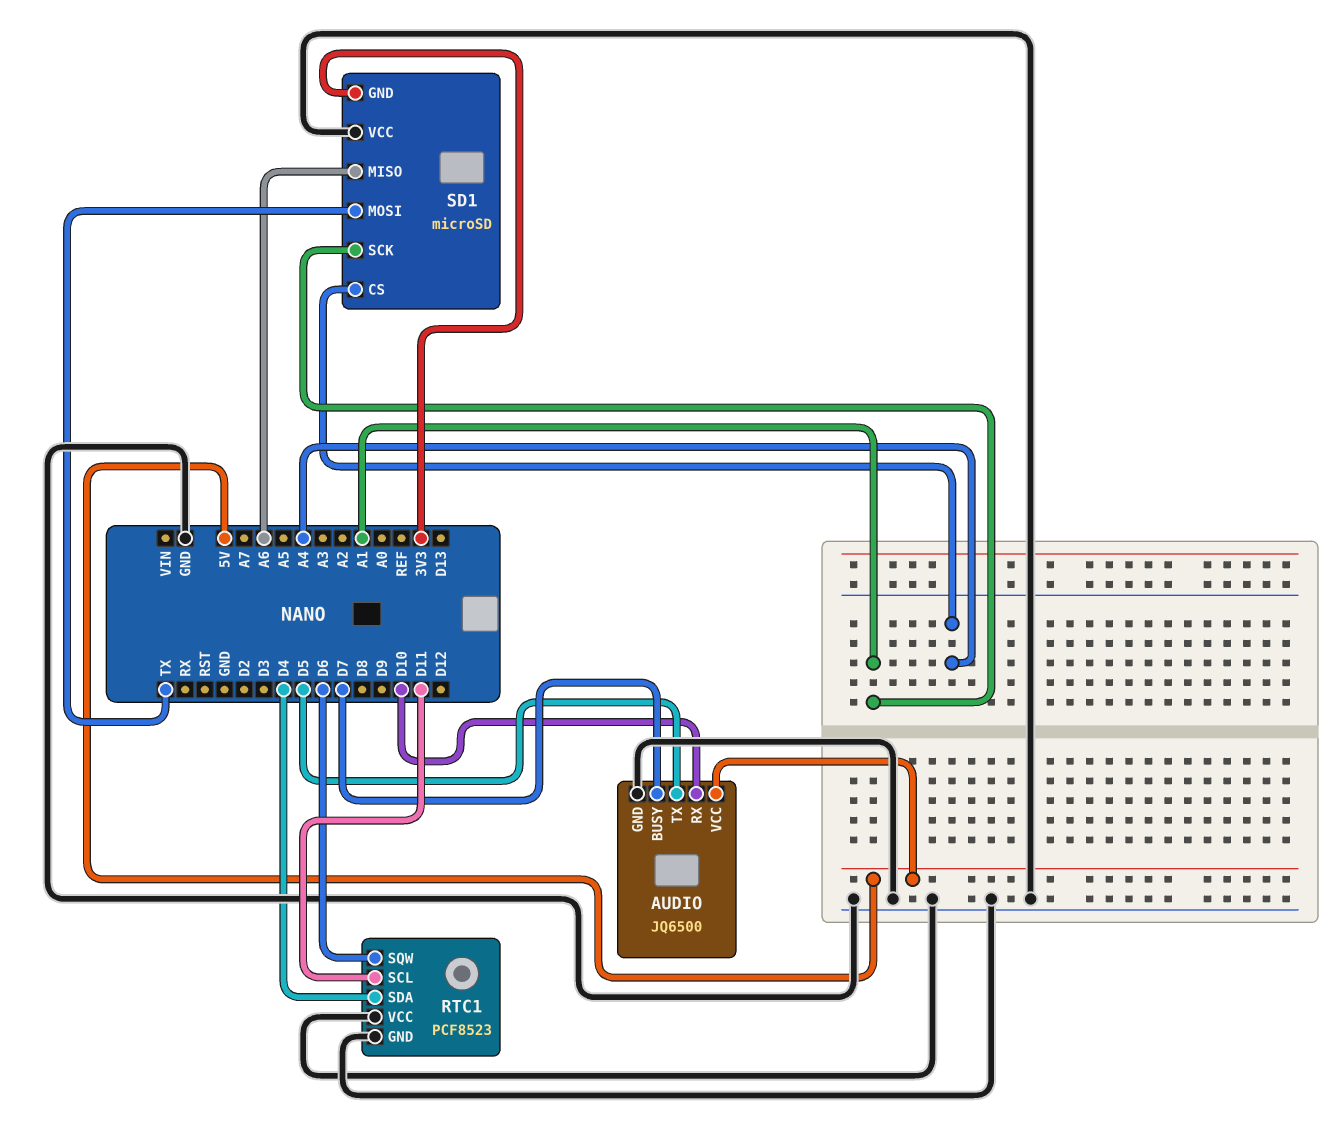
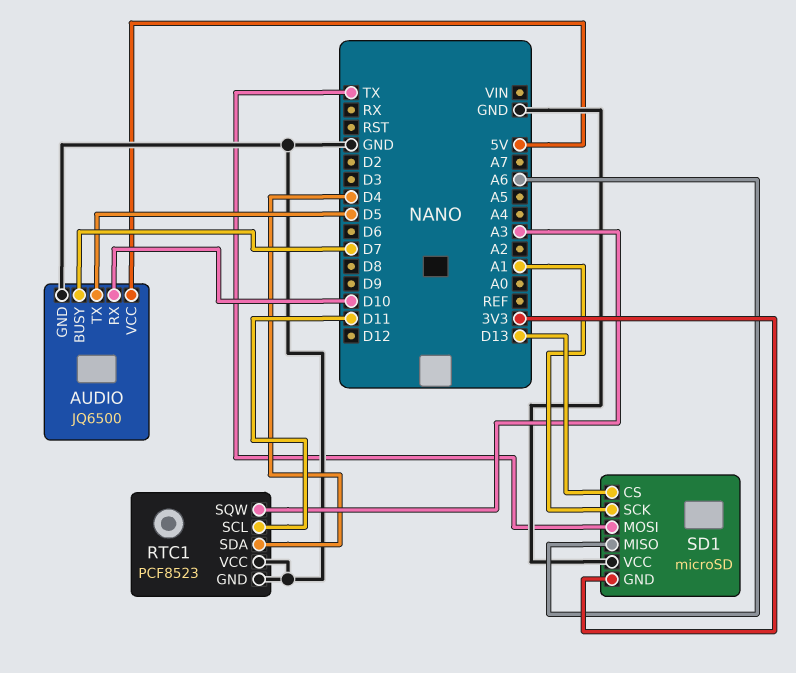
RTC1 pin SQW: D6 -> A3
SD1 pin CS: A4 -> D13

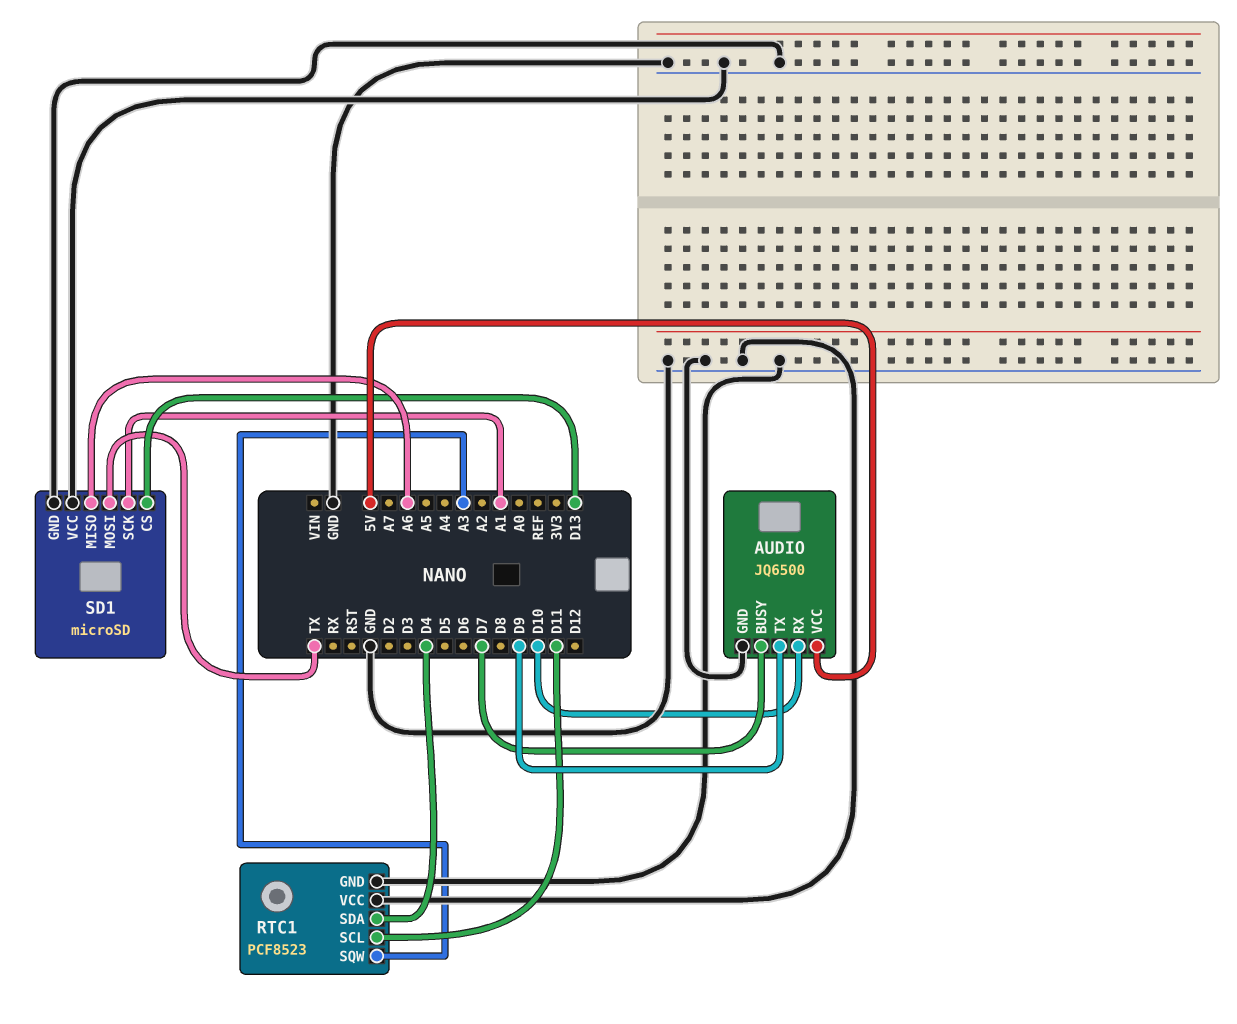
AUDIO pin TX: D5 -> D9
SD1 pin GND: 3V3 -> GND

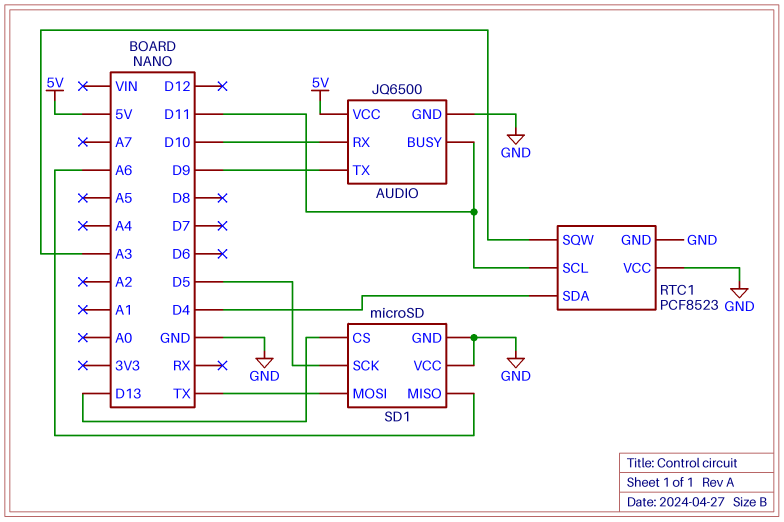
AUDIO pin BUSY: D7 -> D11
SD1 pin SCK: A1 -> D5

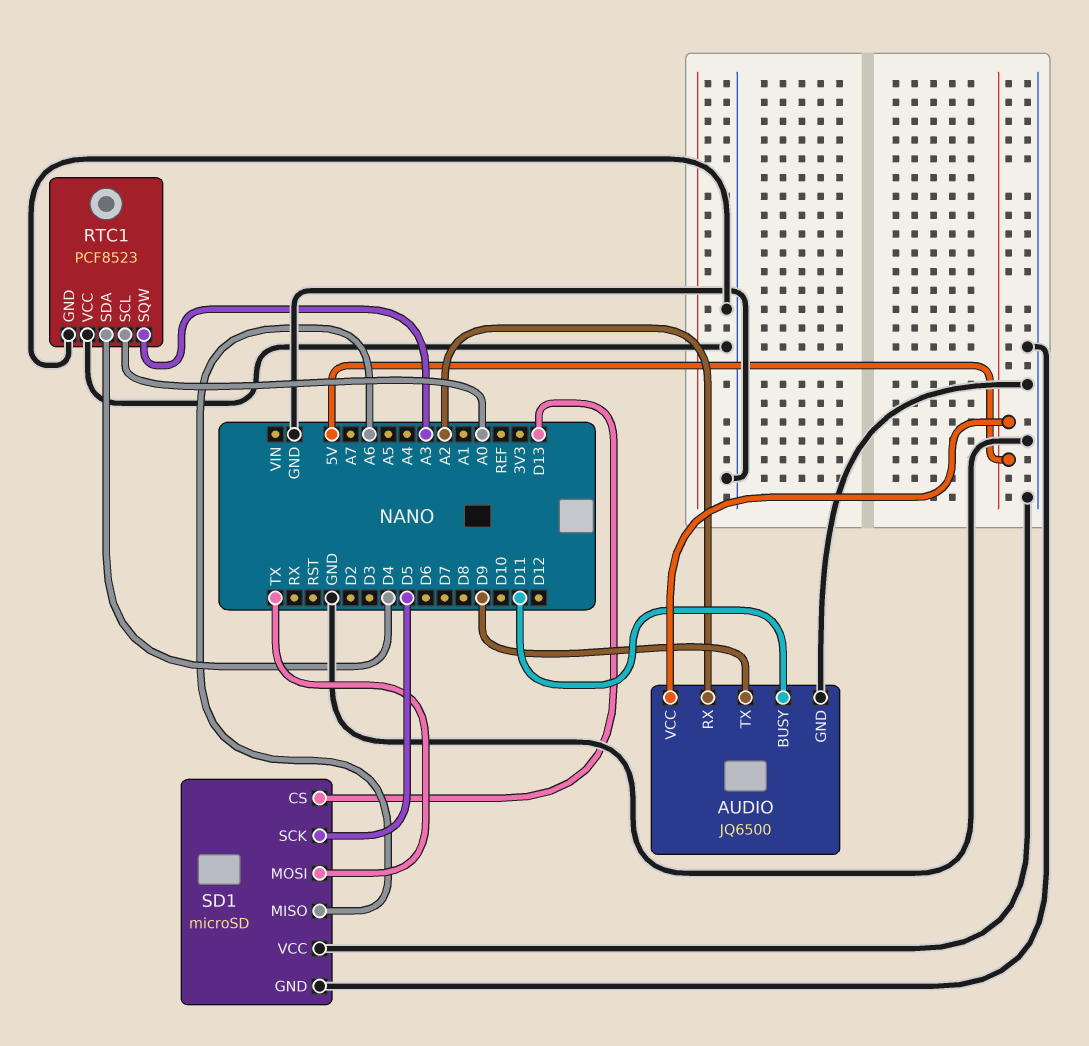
AUDIO pin RX: D10 -> A2
RTC1 pin SCL: D11 -> A0

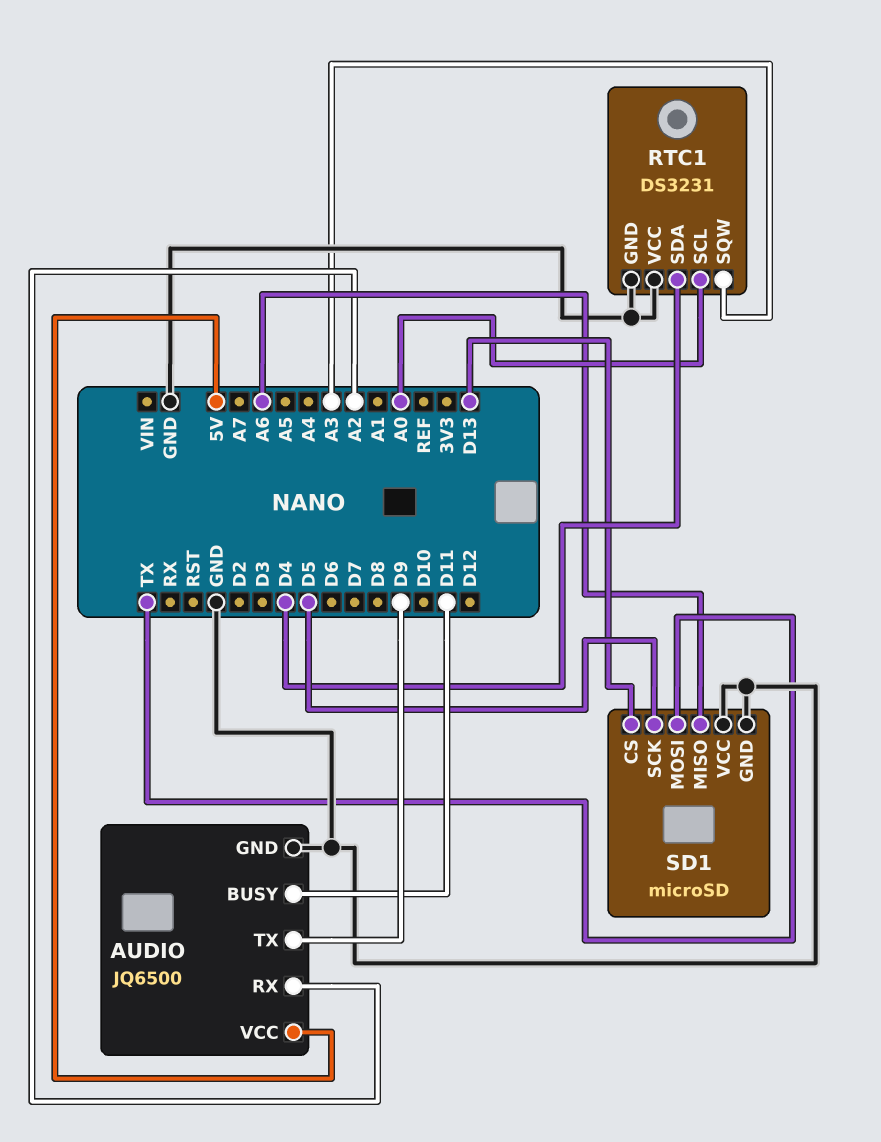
RTC1: PCF8523 -> DS3231

